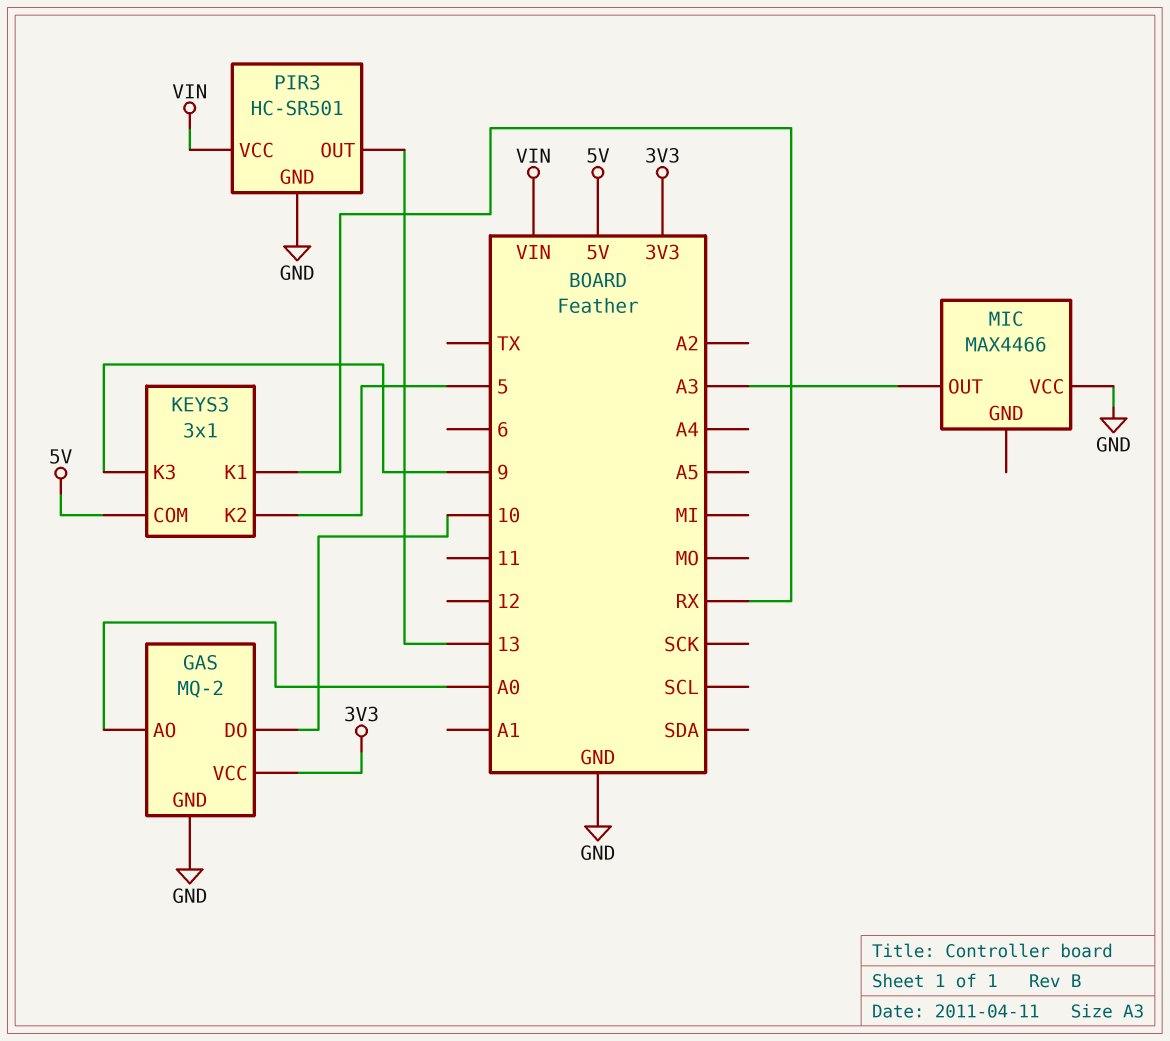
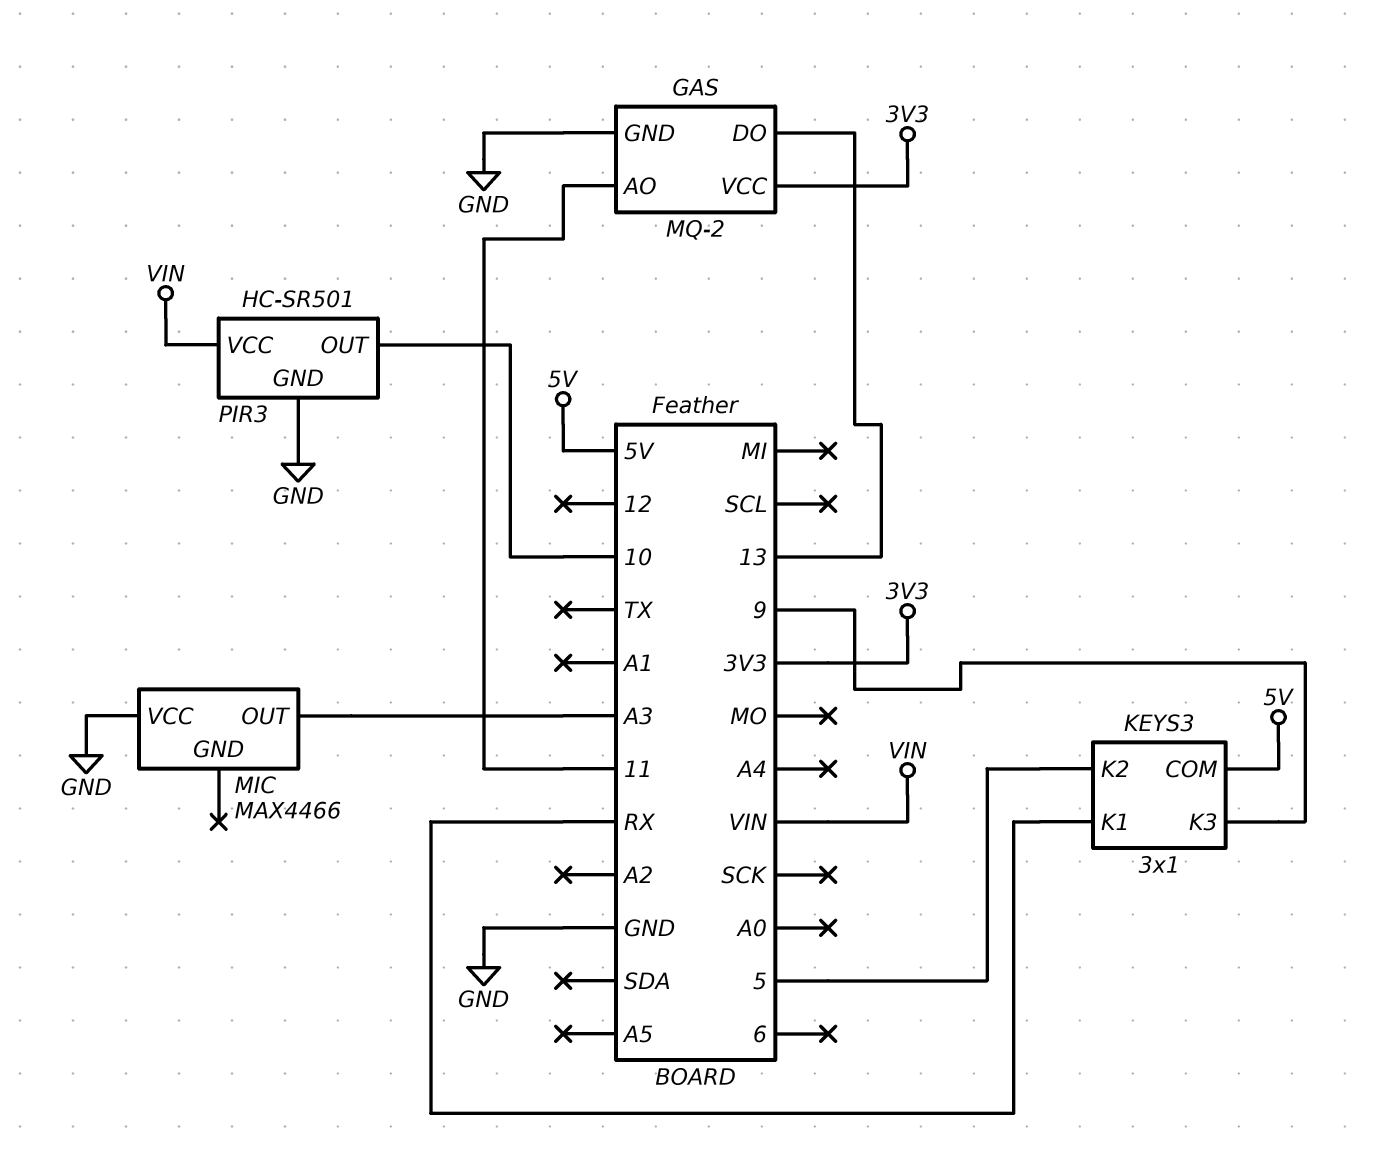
GAS pin AO: A0 -> 11
GAS pin DO: 10 -> 13
PIR3 pin OUT: 13 -> 10

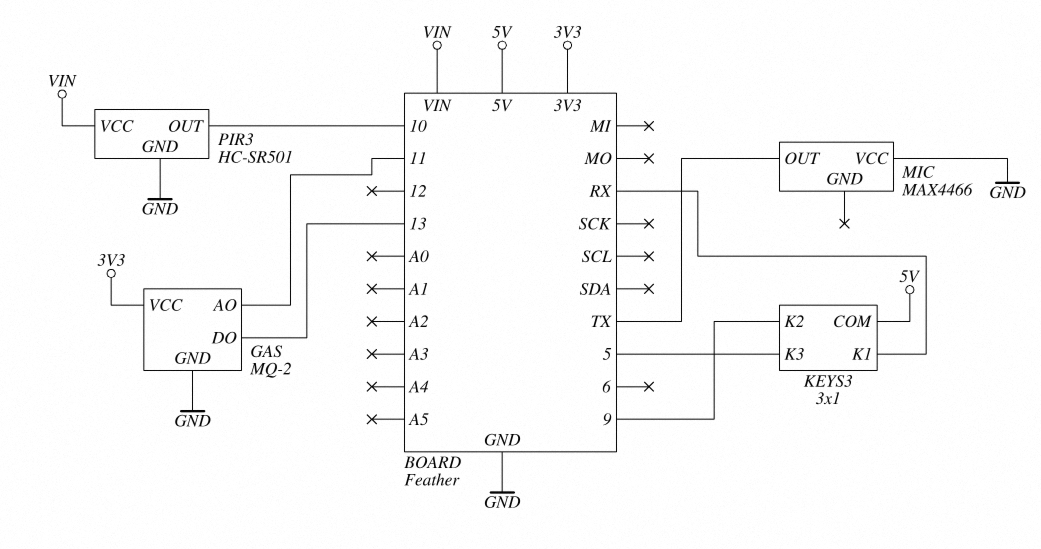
KEYS3 pin K2: 5 -> 9
KEYS3 pin K3: 9 -> 5
MIC pin OUT: A3 -> TX

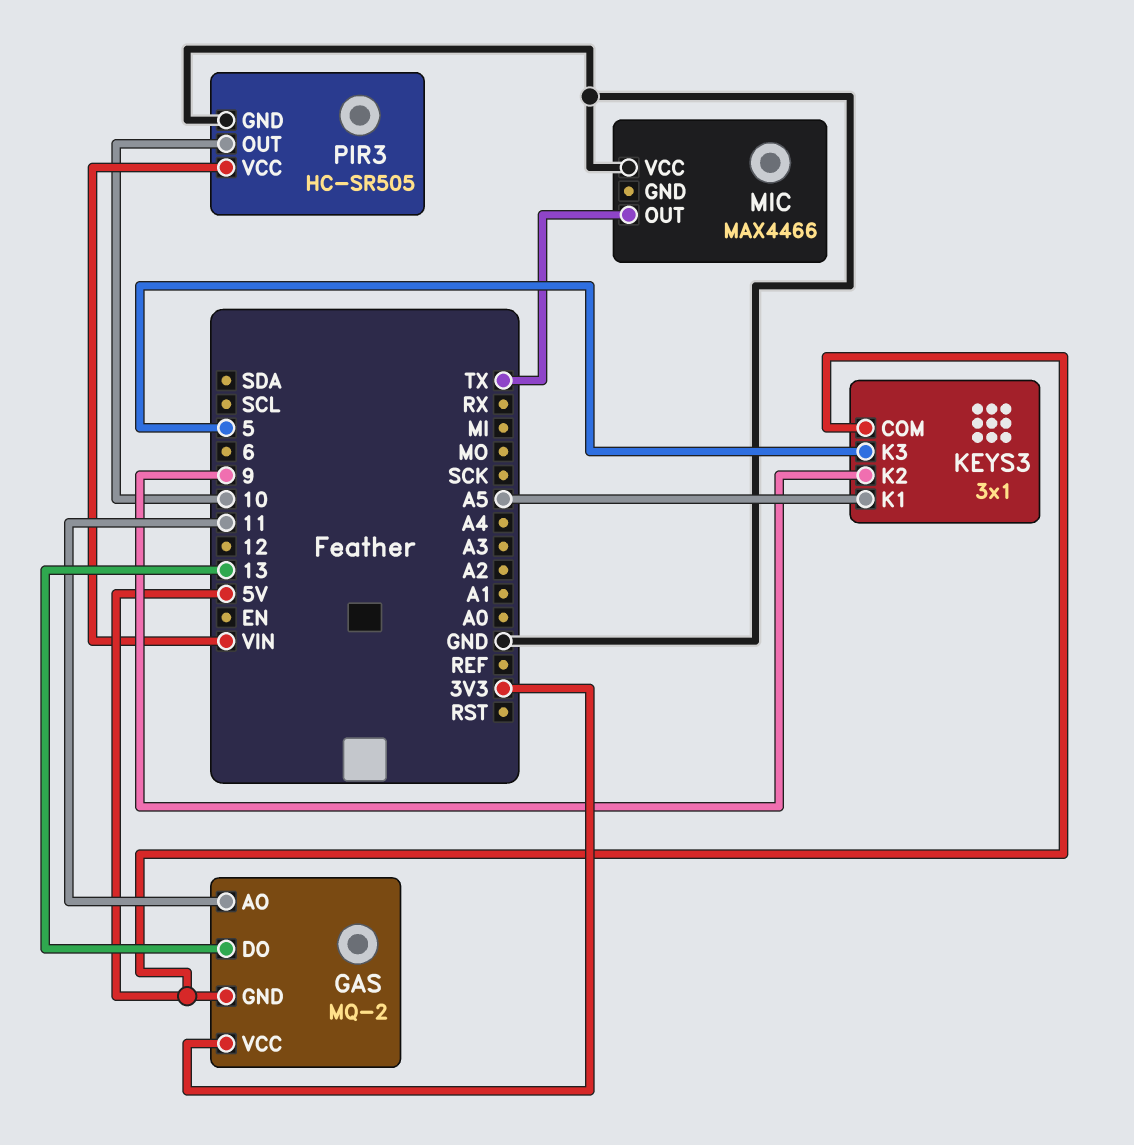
GAS pin GND: GND -> 5V
KEYS3 pin K1: RX -> A5
PIR3: HC-SR501 -> HC-SR505

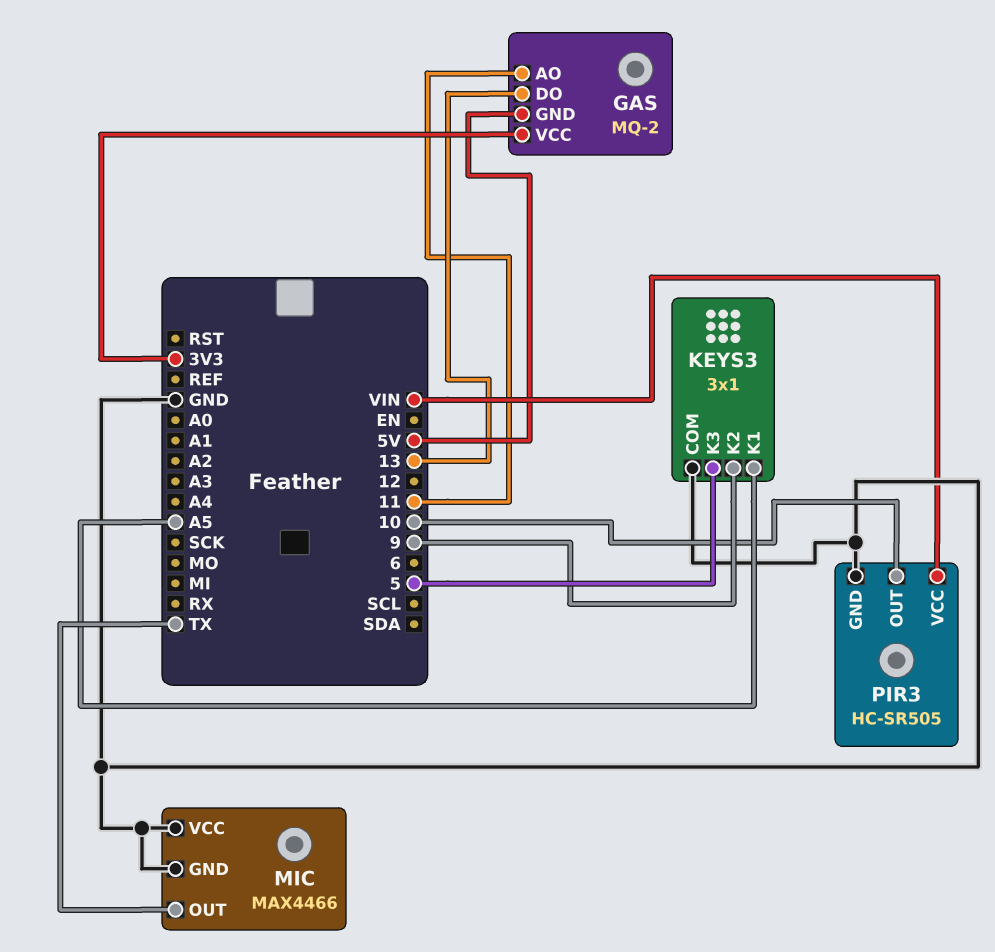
KEYS3 pin COM: 5V -> GND
MIC pin GND: none -> GND

